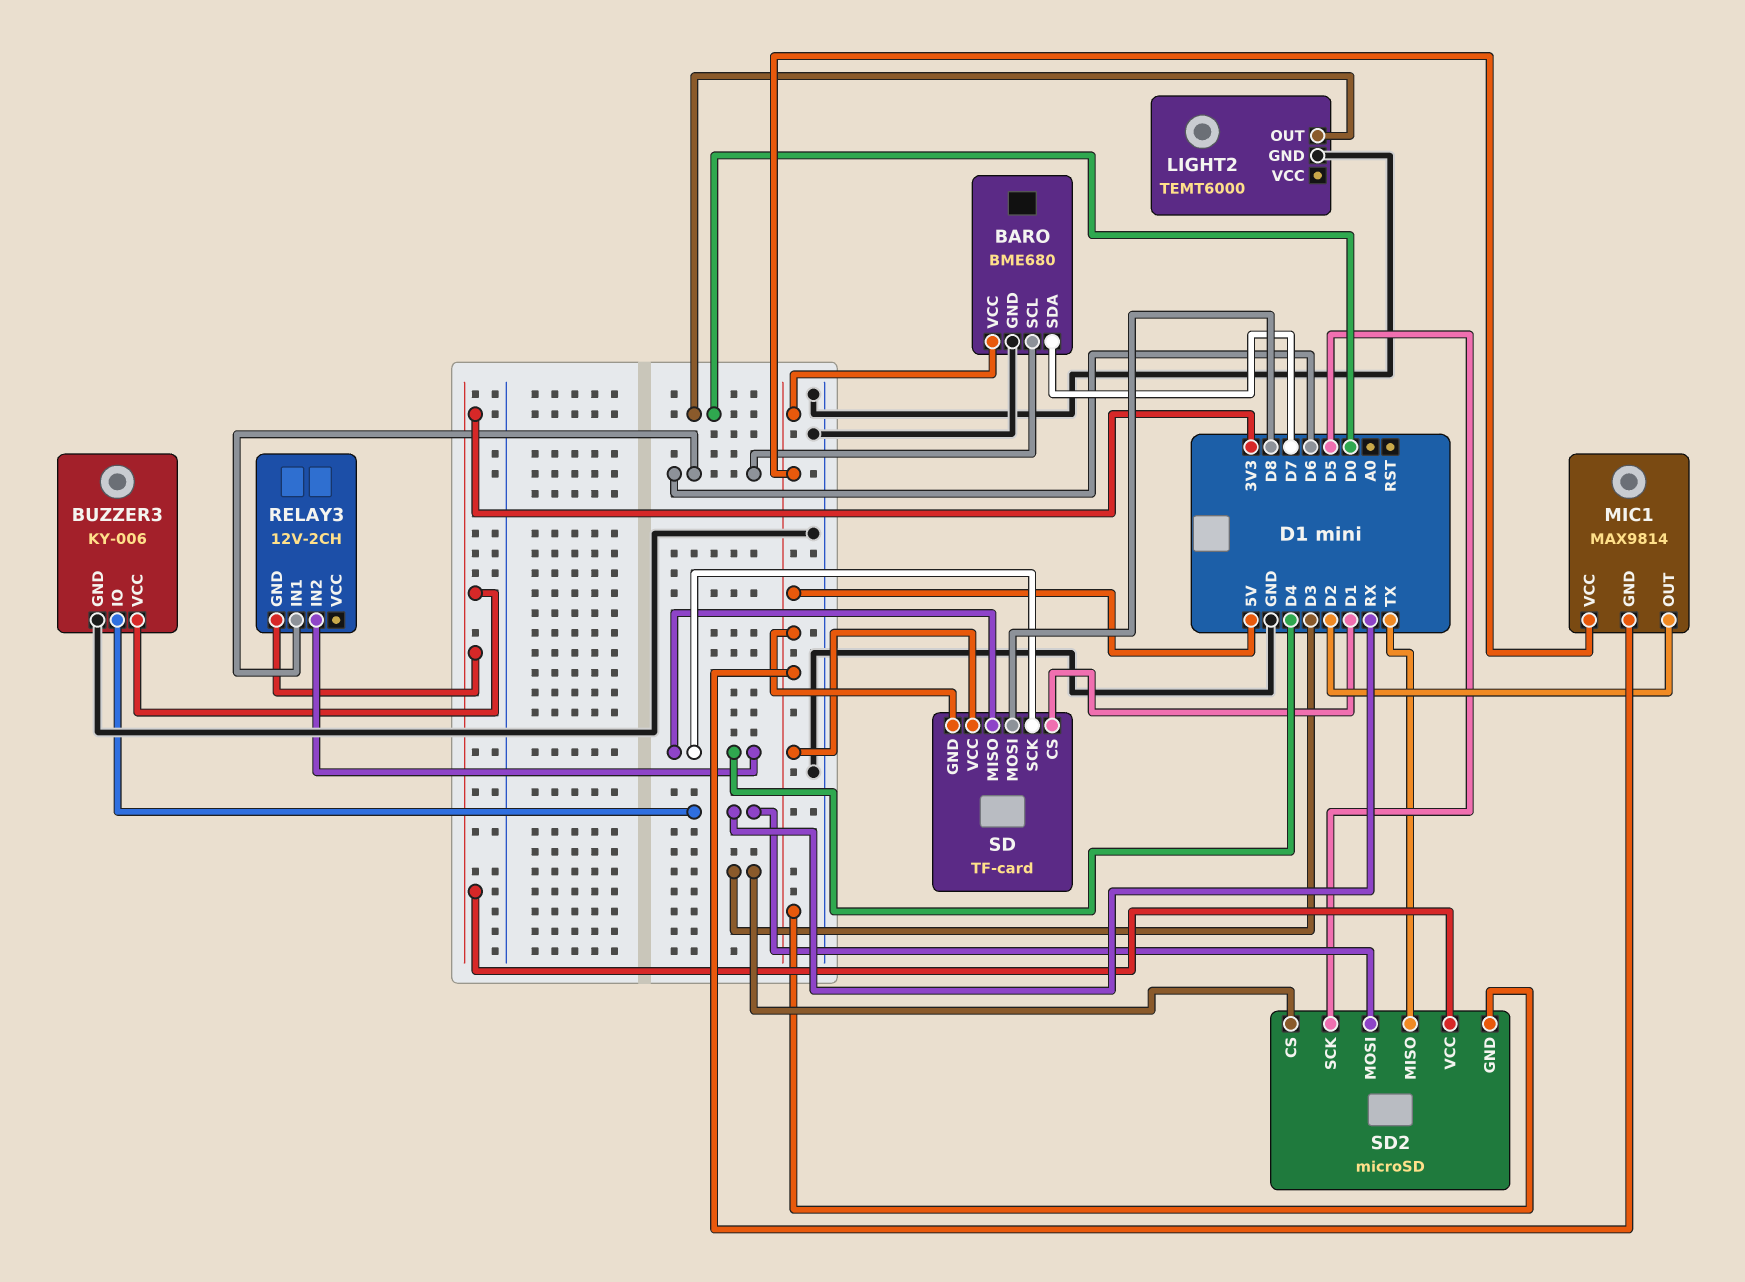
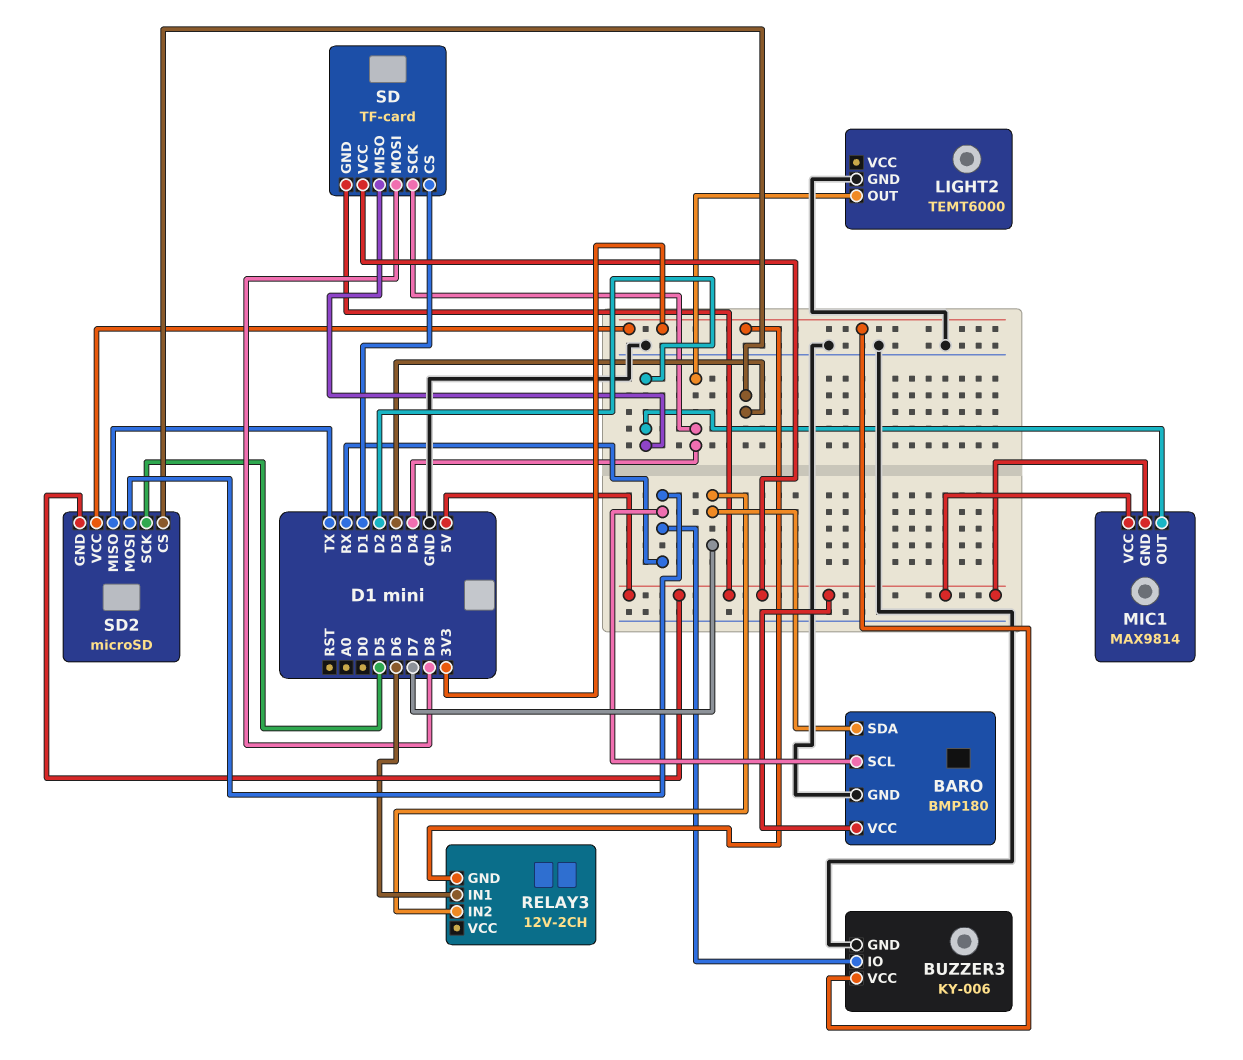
BARO: BME680 -> BMP180
BARO pin SCL: D6 -> RX
LIGHT2 pin OUT: D0 -> D4
RELAY3 pin IN2: D4 -> D7
SD pin MISO: D4 -> D2

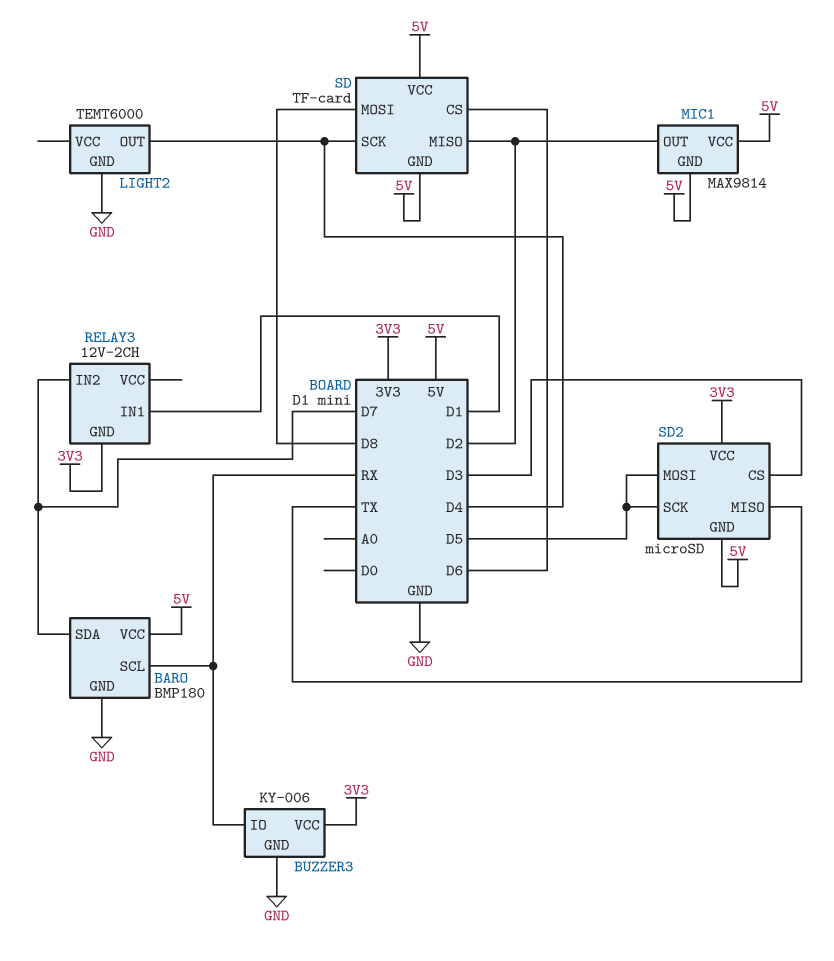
RELAY3 pin IN1: D6 -> D1
SD pin CS: D1 -> D6
SD2 pin MOSI: RX -> D5

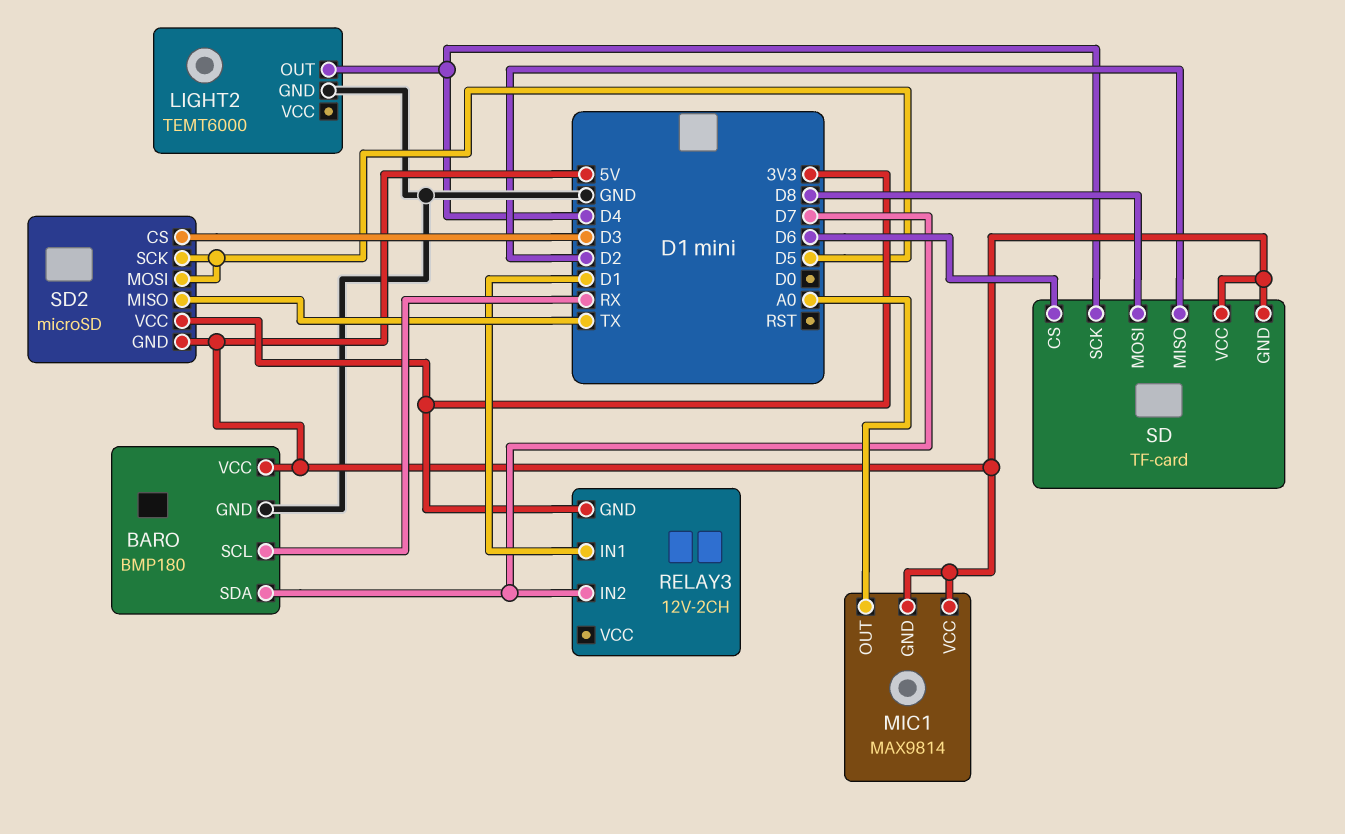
BUZZER3: KY-006 -> none
BUZZER3 pin GND: GND -> none
BUZZER3 pin IO: RX -> none
BUZZER3 pin VCC: 3V3 -> none
MIC1 pin OUT: D2 -> A0

